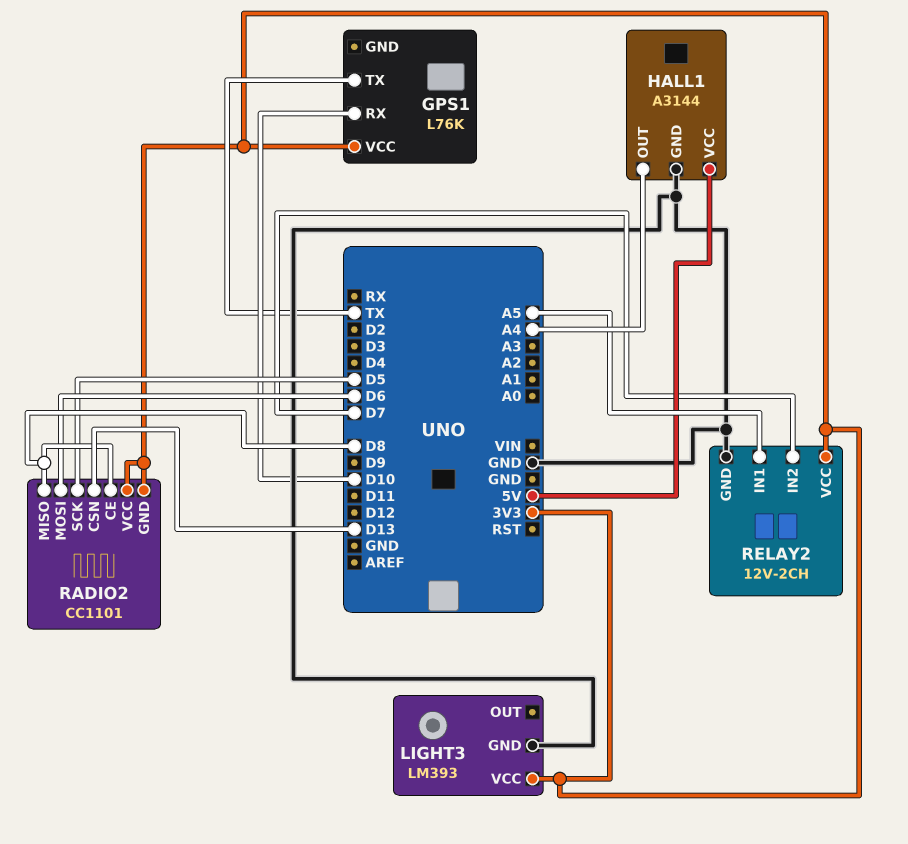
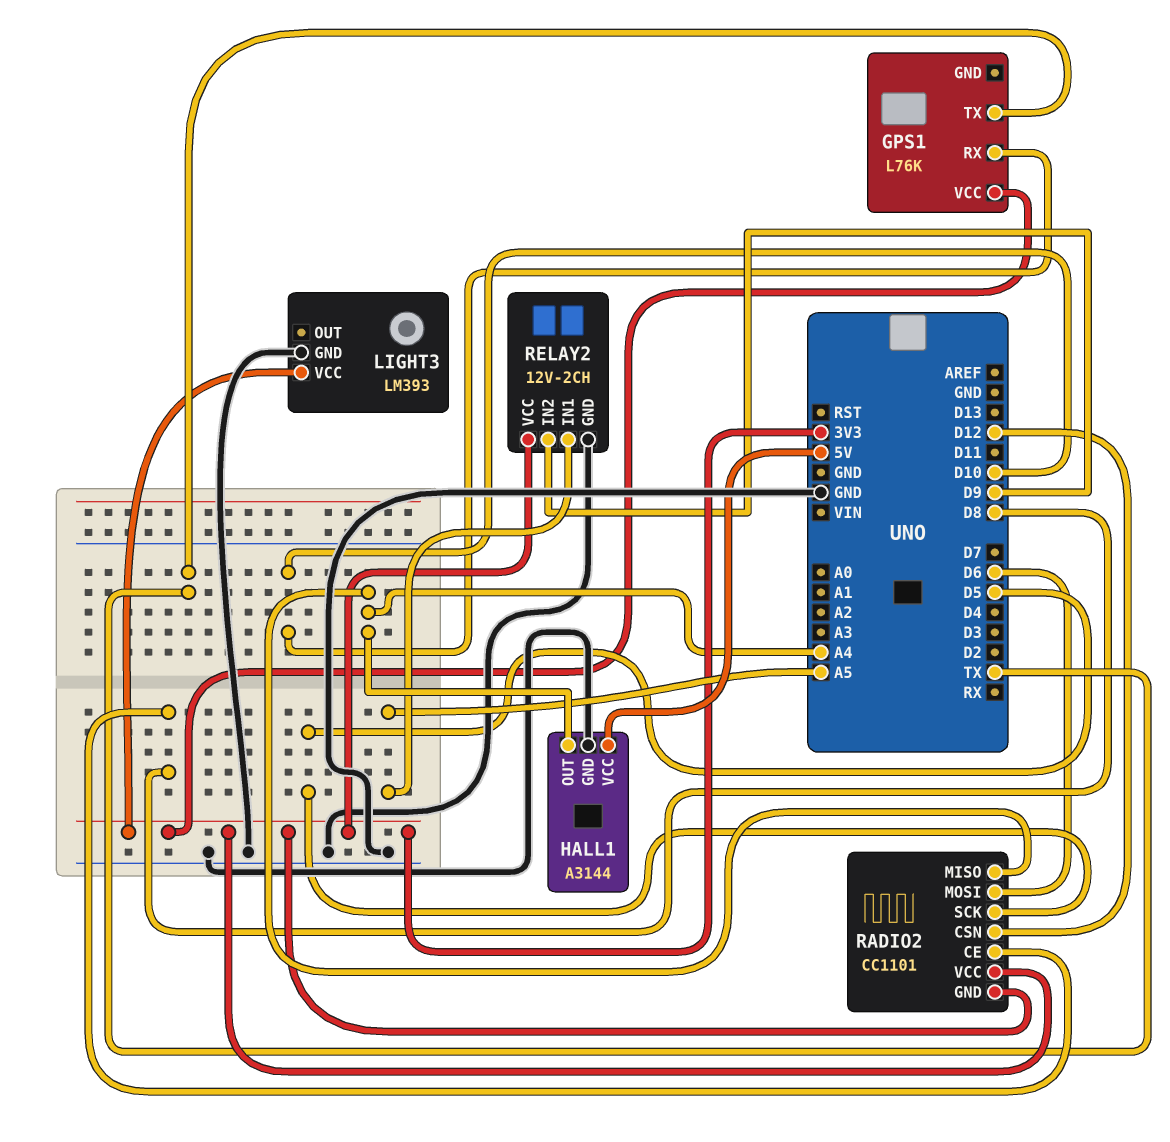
RADIO2 pin CSN: D13 -> D12
RADIO2 pin MISO: D8 -> A4
RELAY2 pin IN2: D7 -> D9

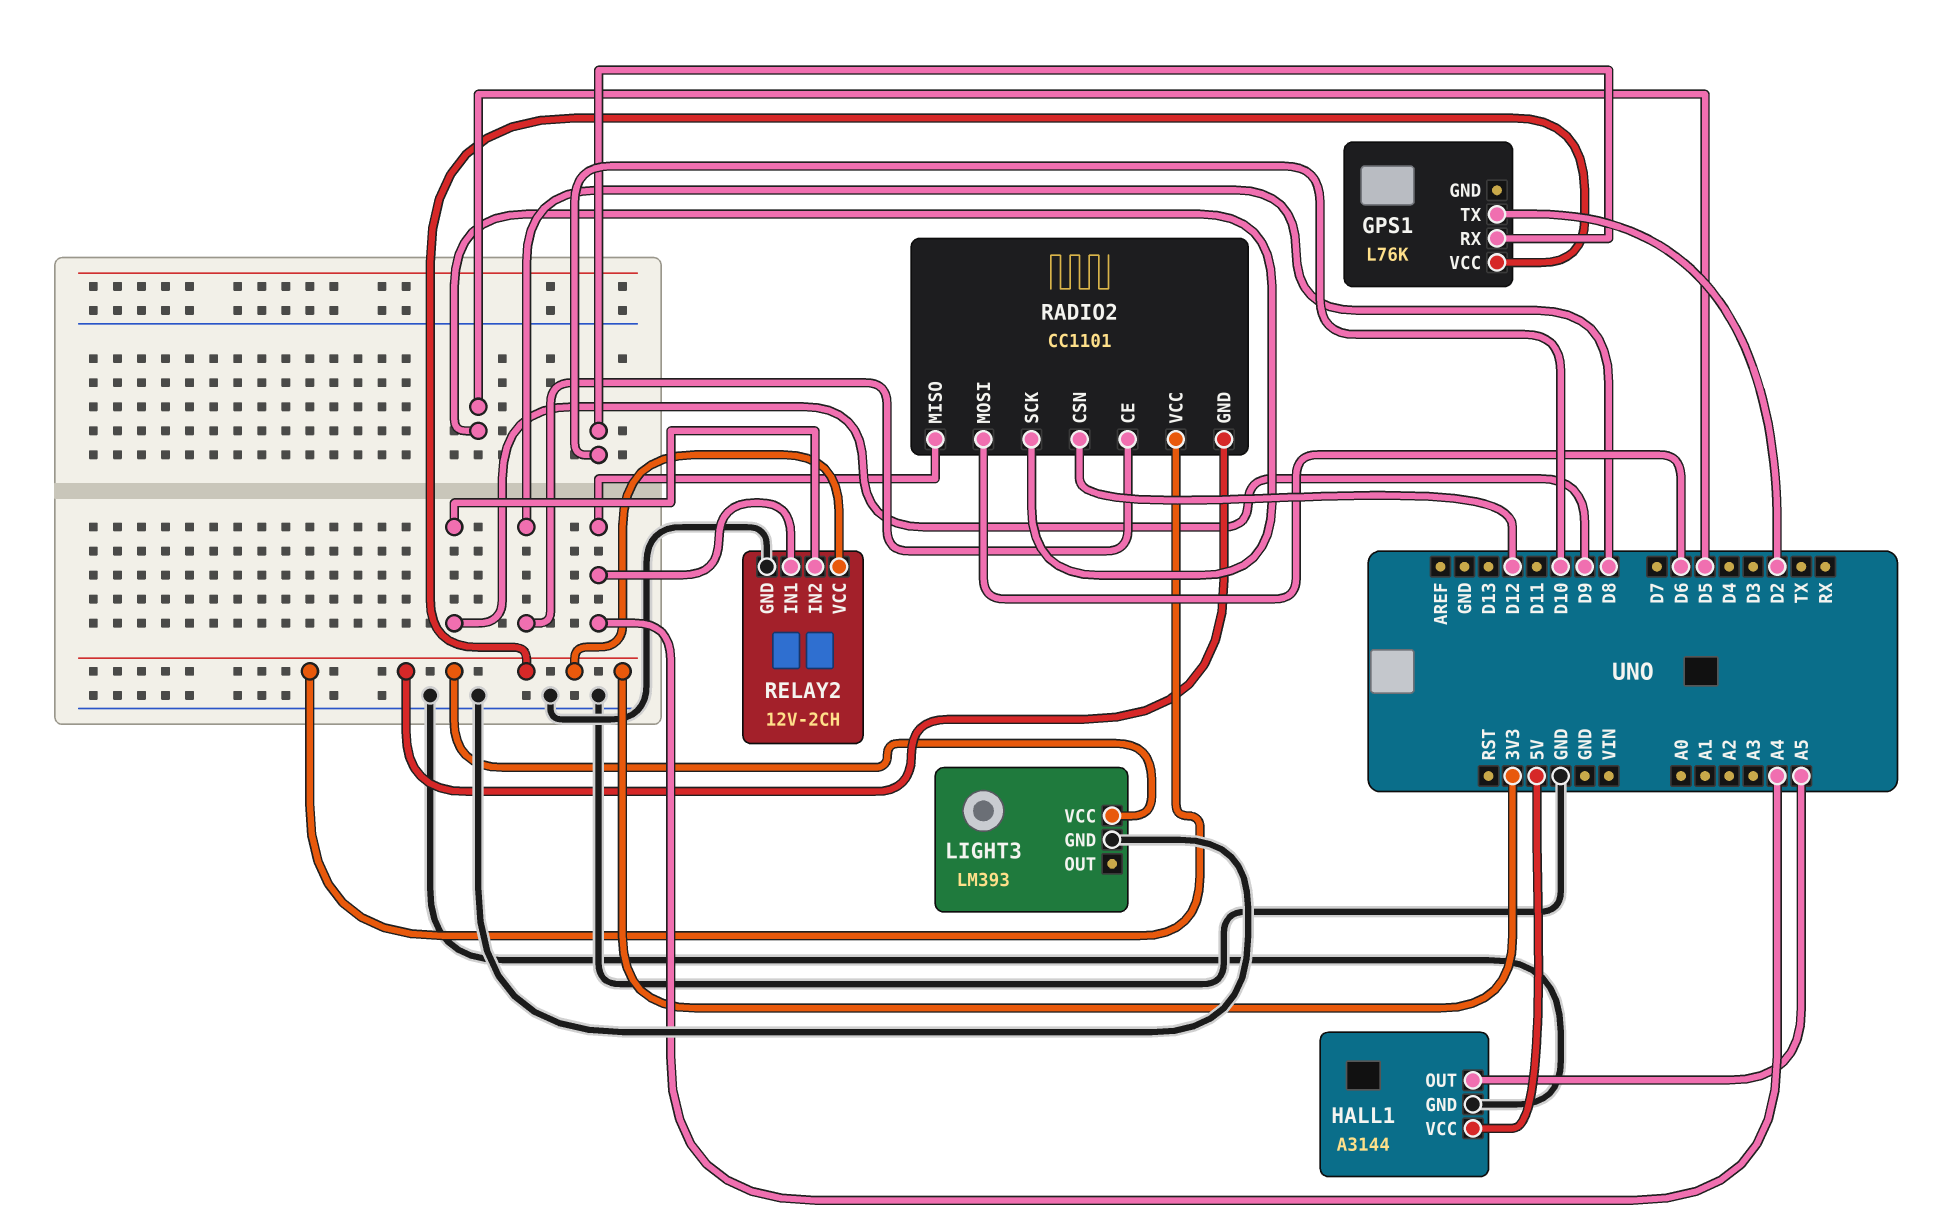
GPS1 pin TX: TX -> D2
HALL1 pin OUT: A4 -> A5
RELAY2 pin IN1: A5 -> A4

